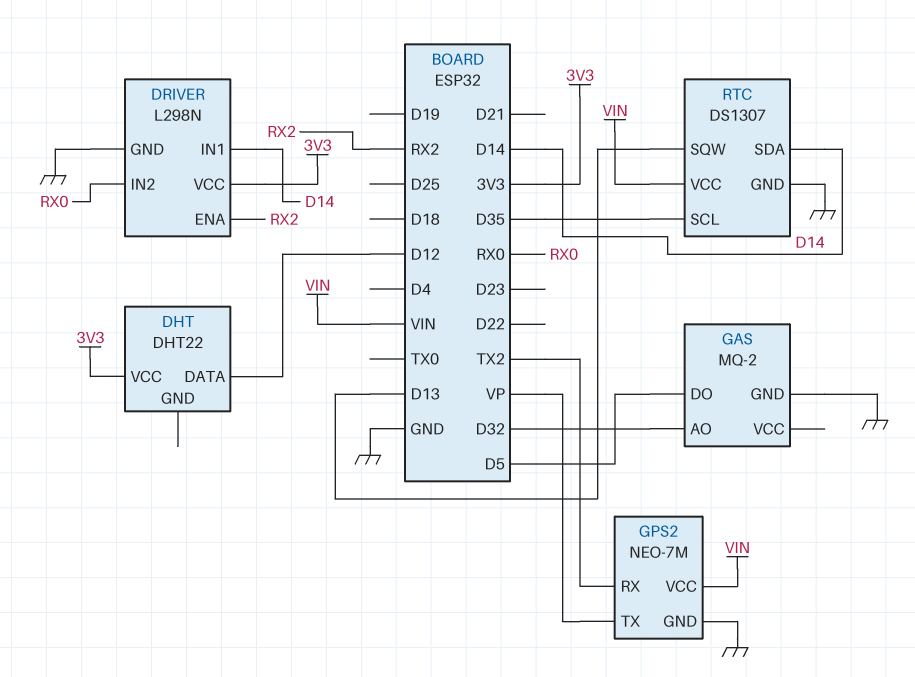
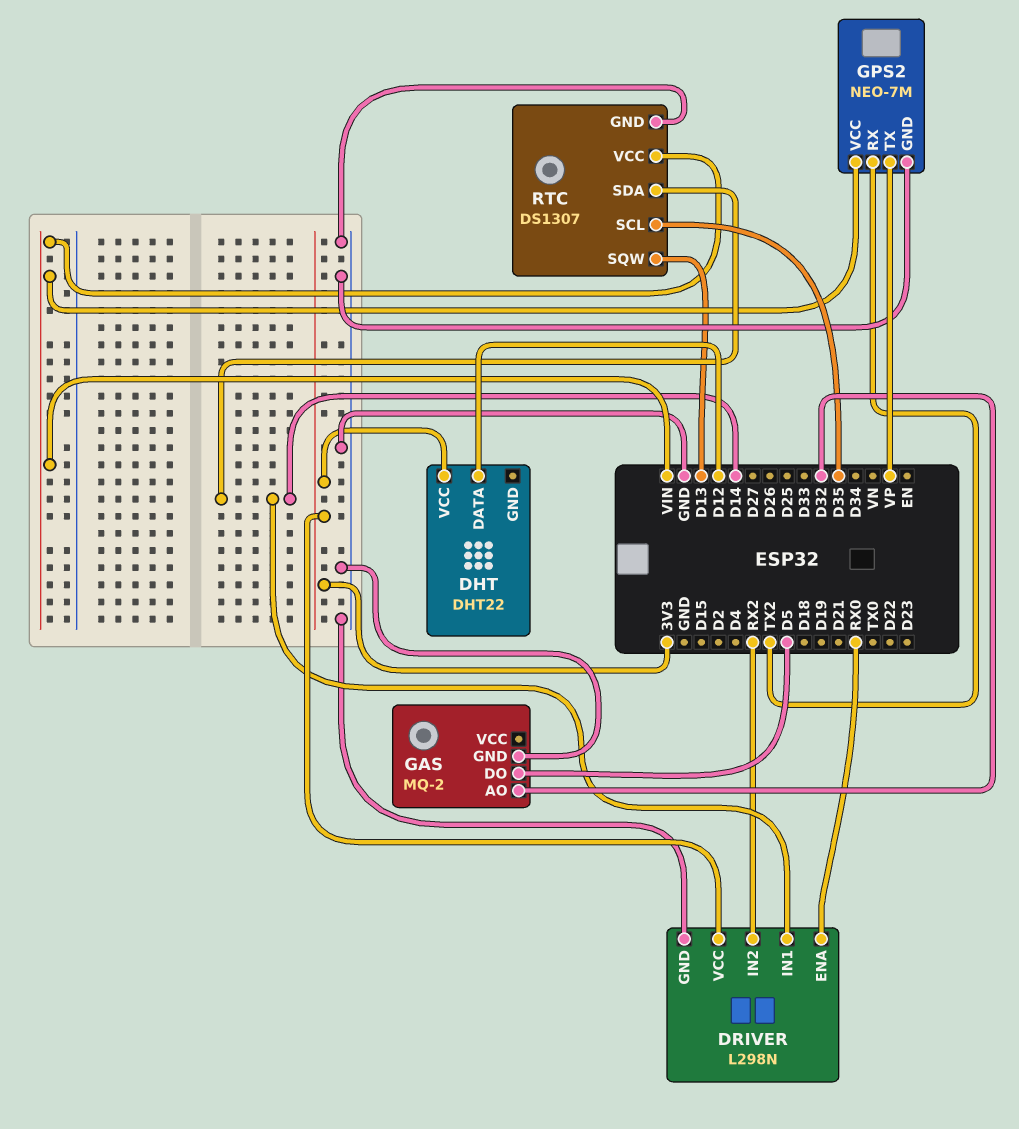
DRIVER pin ENA: RX2 -> RX0
DRIVER pin IN2: RX0 -> RX2

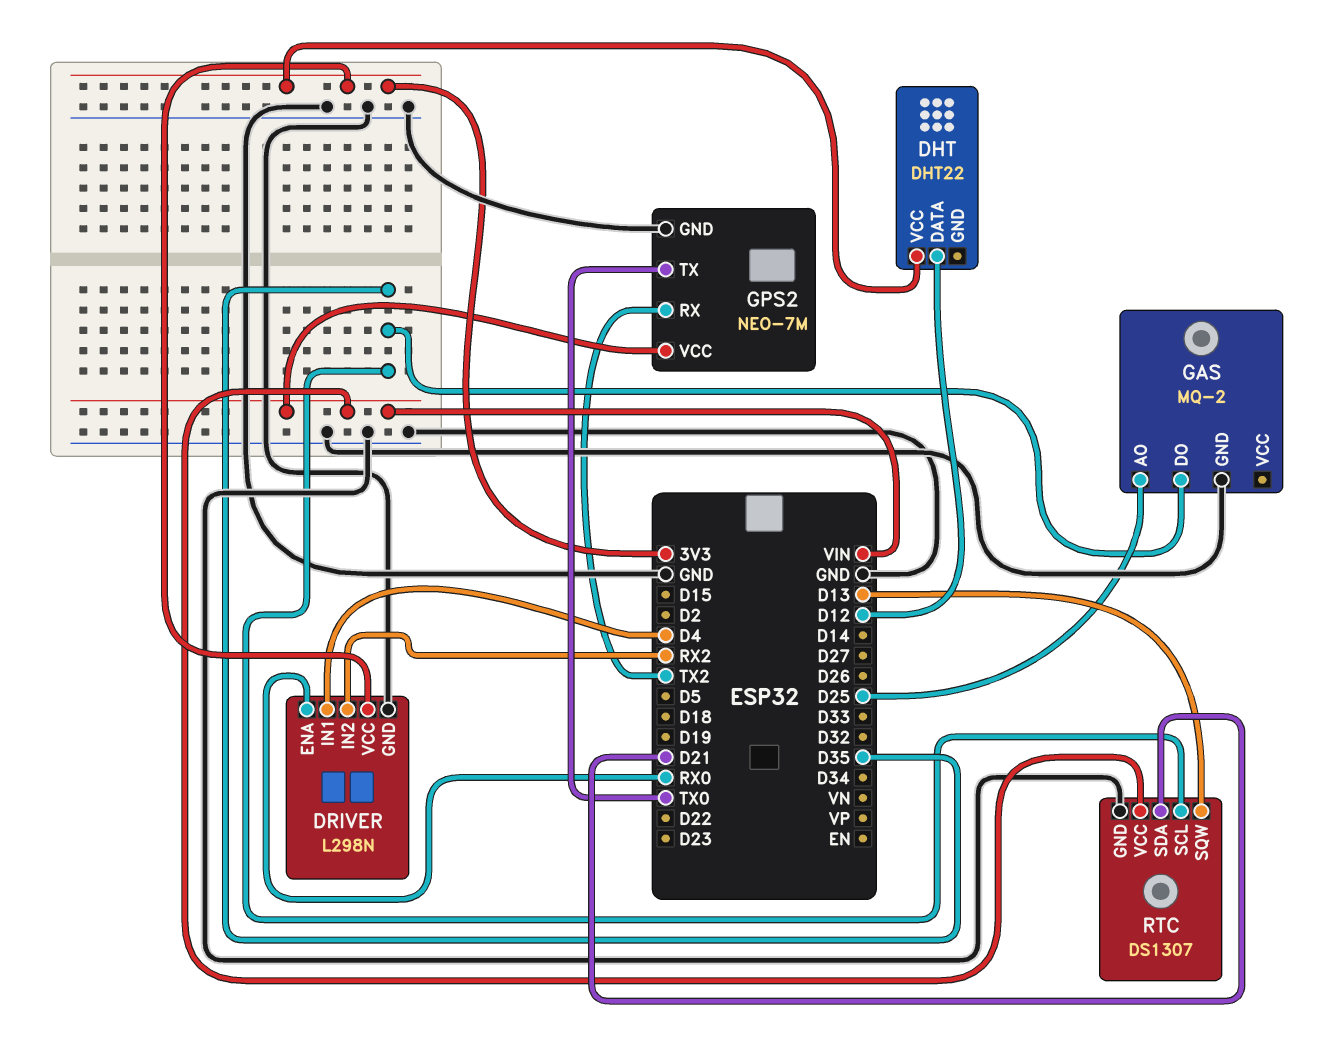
DRIVER pin IN1: D14 -> D4
GAS pin AO: D32 -> D25
GAS pin DO: D5 -> D35
GPS2 pin TX: VP -> TX0
RTC pin SDA: D14 -> D21

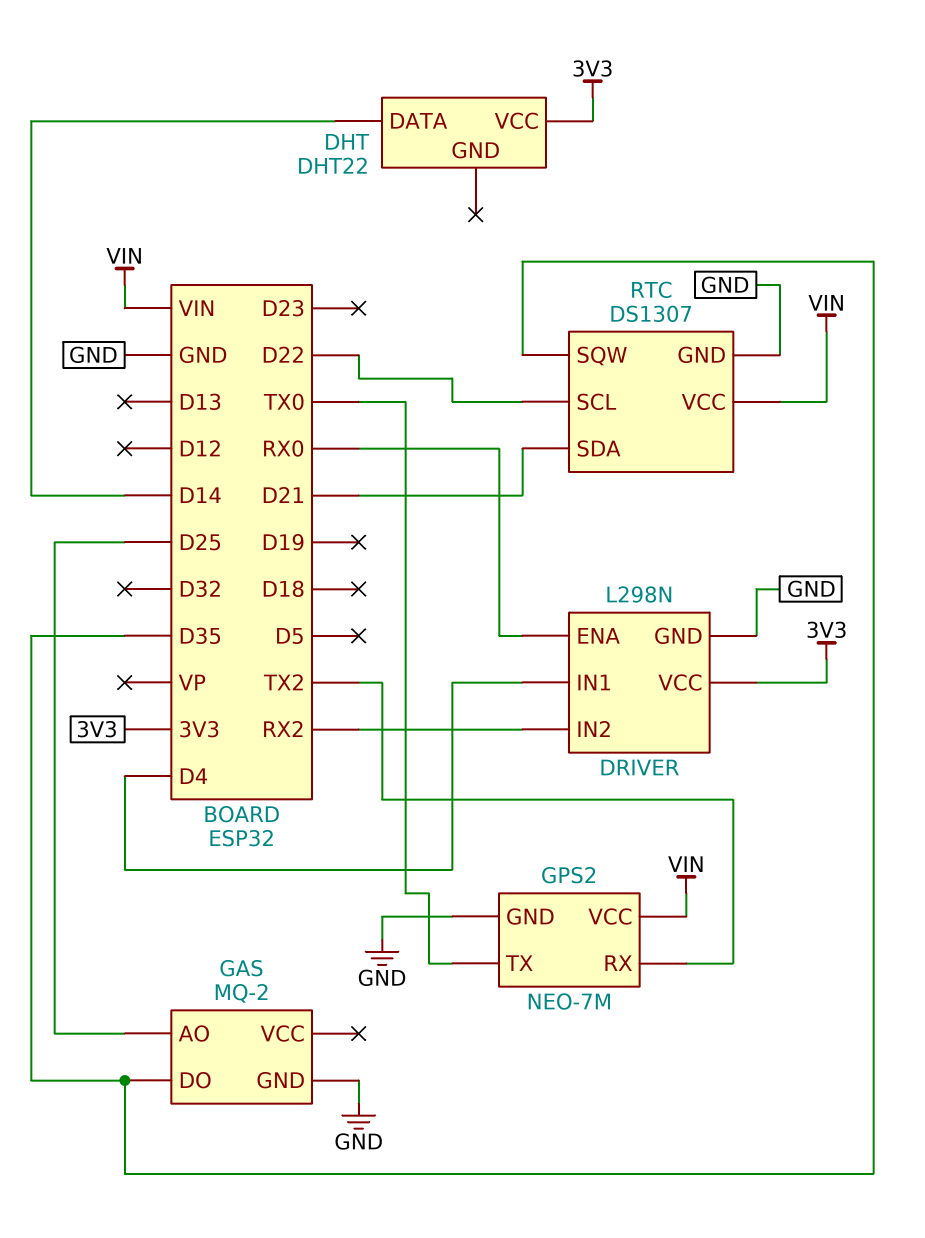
DHT pin DATA: D12 -> D14
RTC pin SCL: D35 -> D22
RTC pin SQW: D13 -> D35

